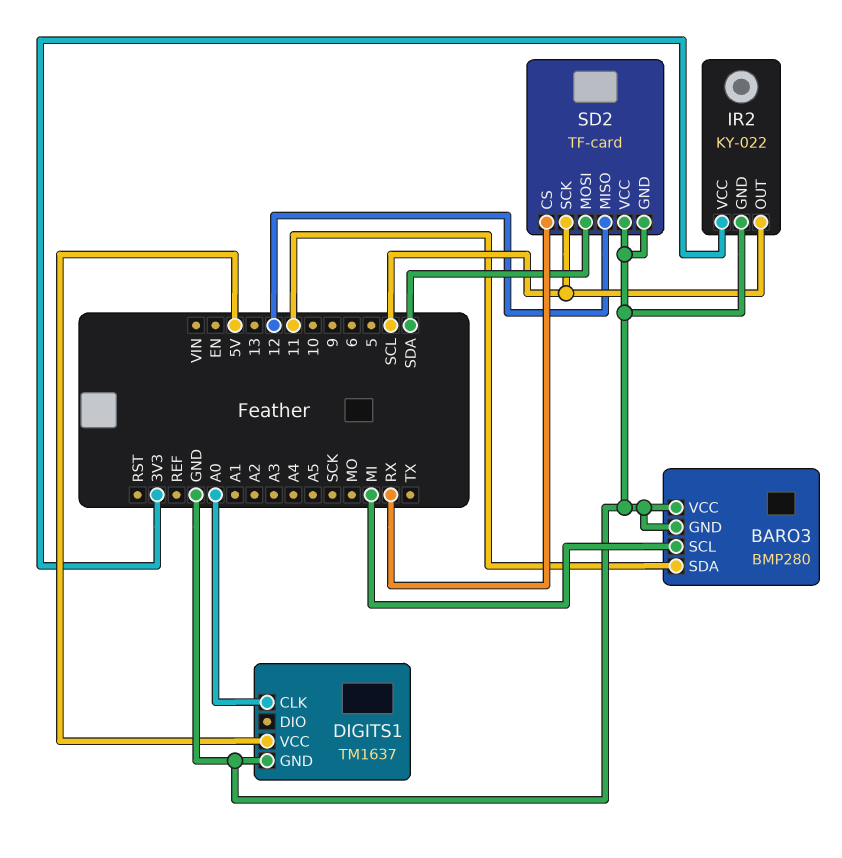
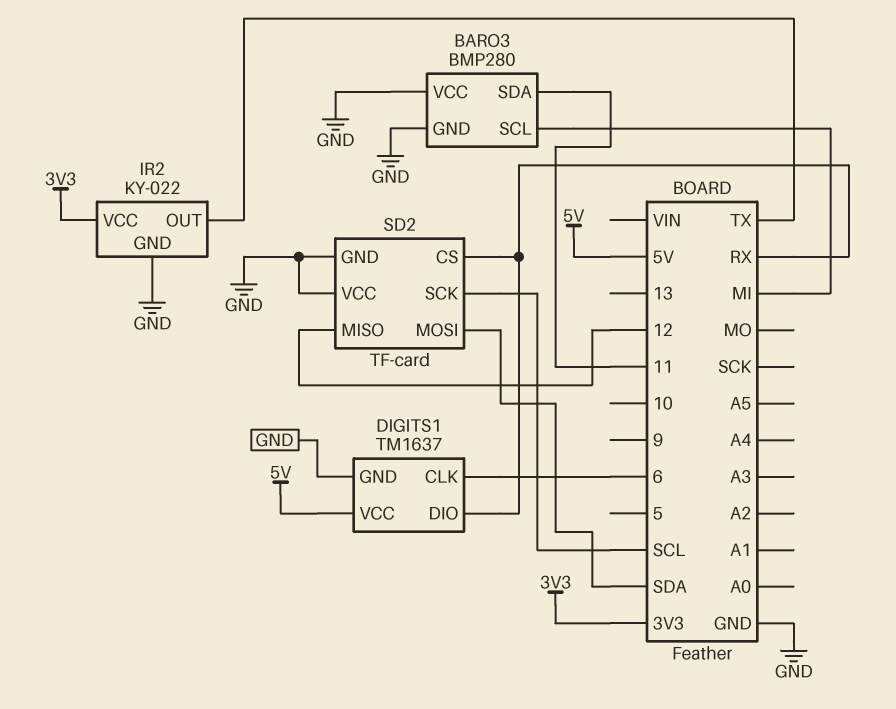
DIGITS1 pin CLK: A0 -> 6
DIGITS1 pin DIO: none -> RX
IR2 pin OUT: SCL -> TX

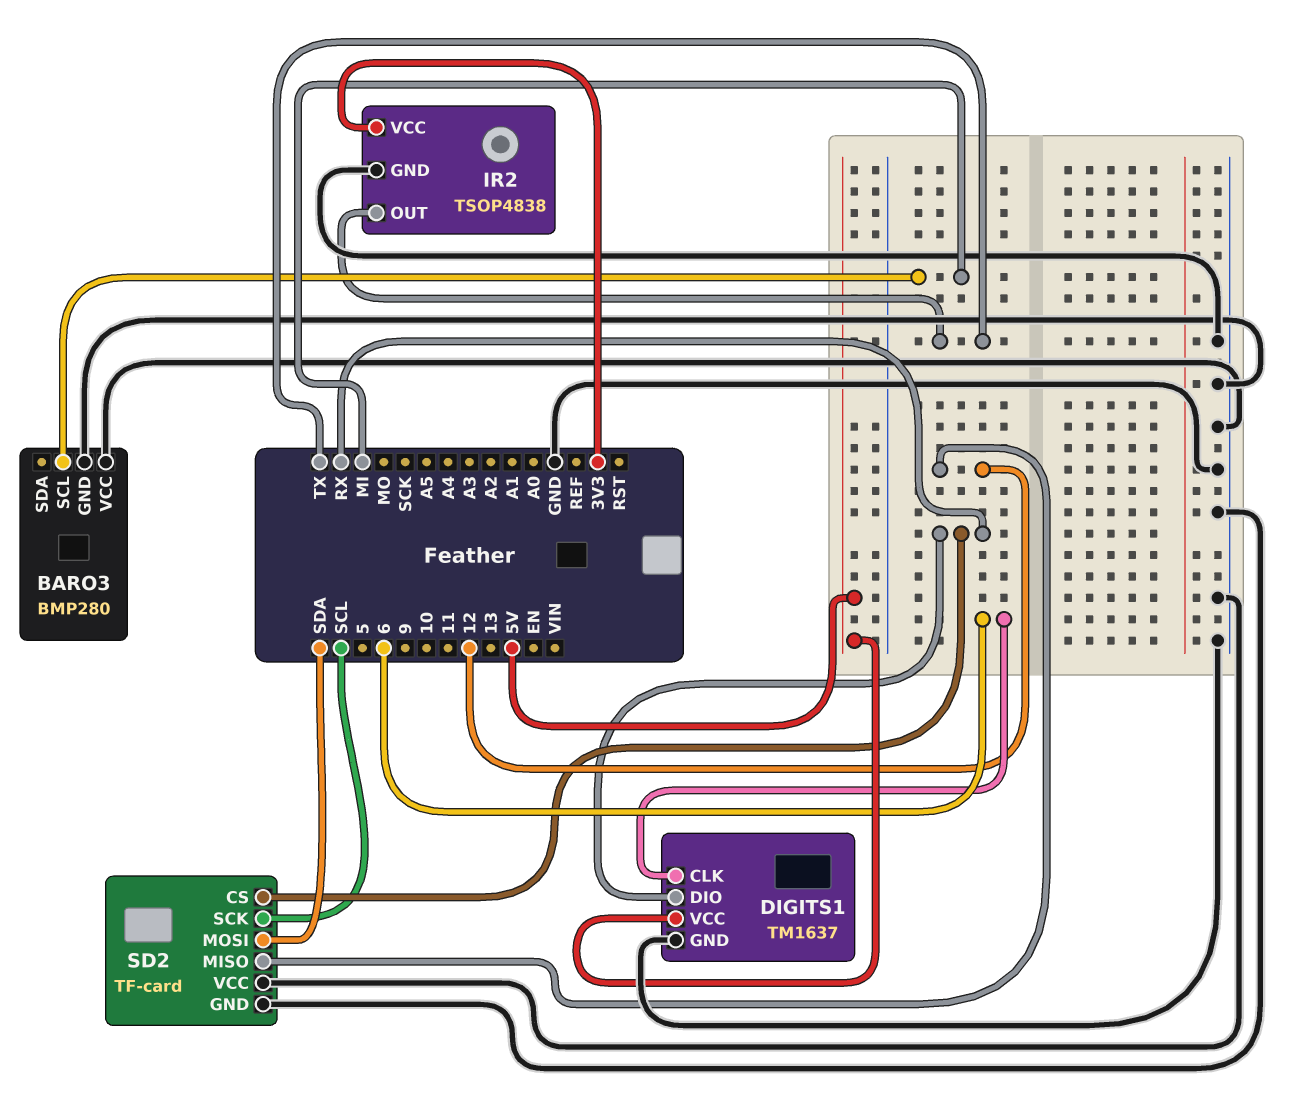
BARO3 pin SDA: 11 -> none
IR2: KY-022 -> TSOP4838

